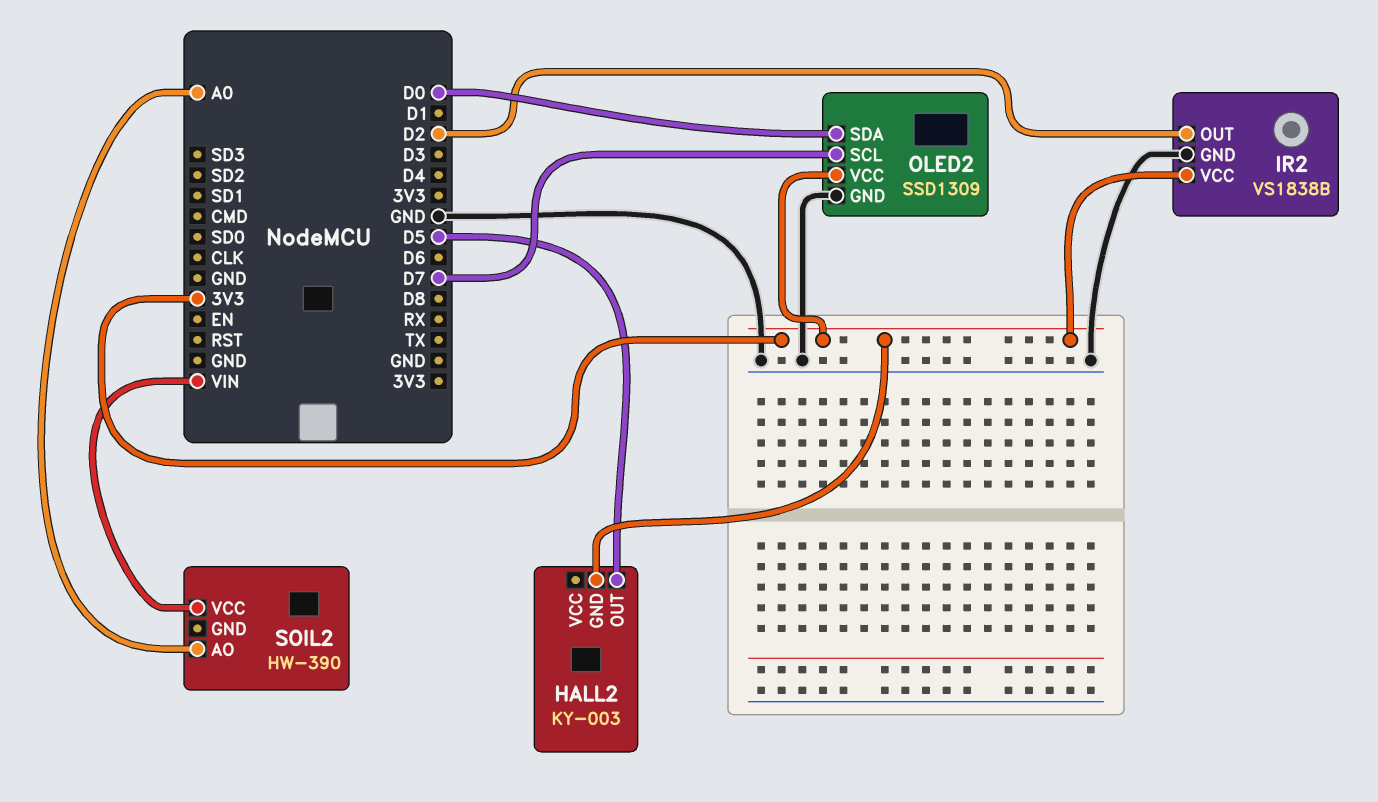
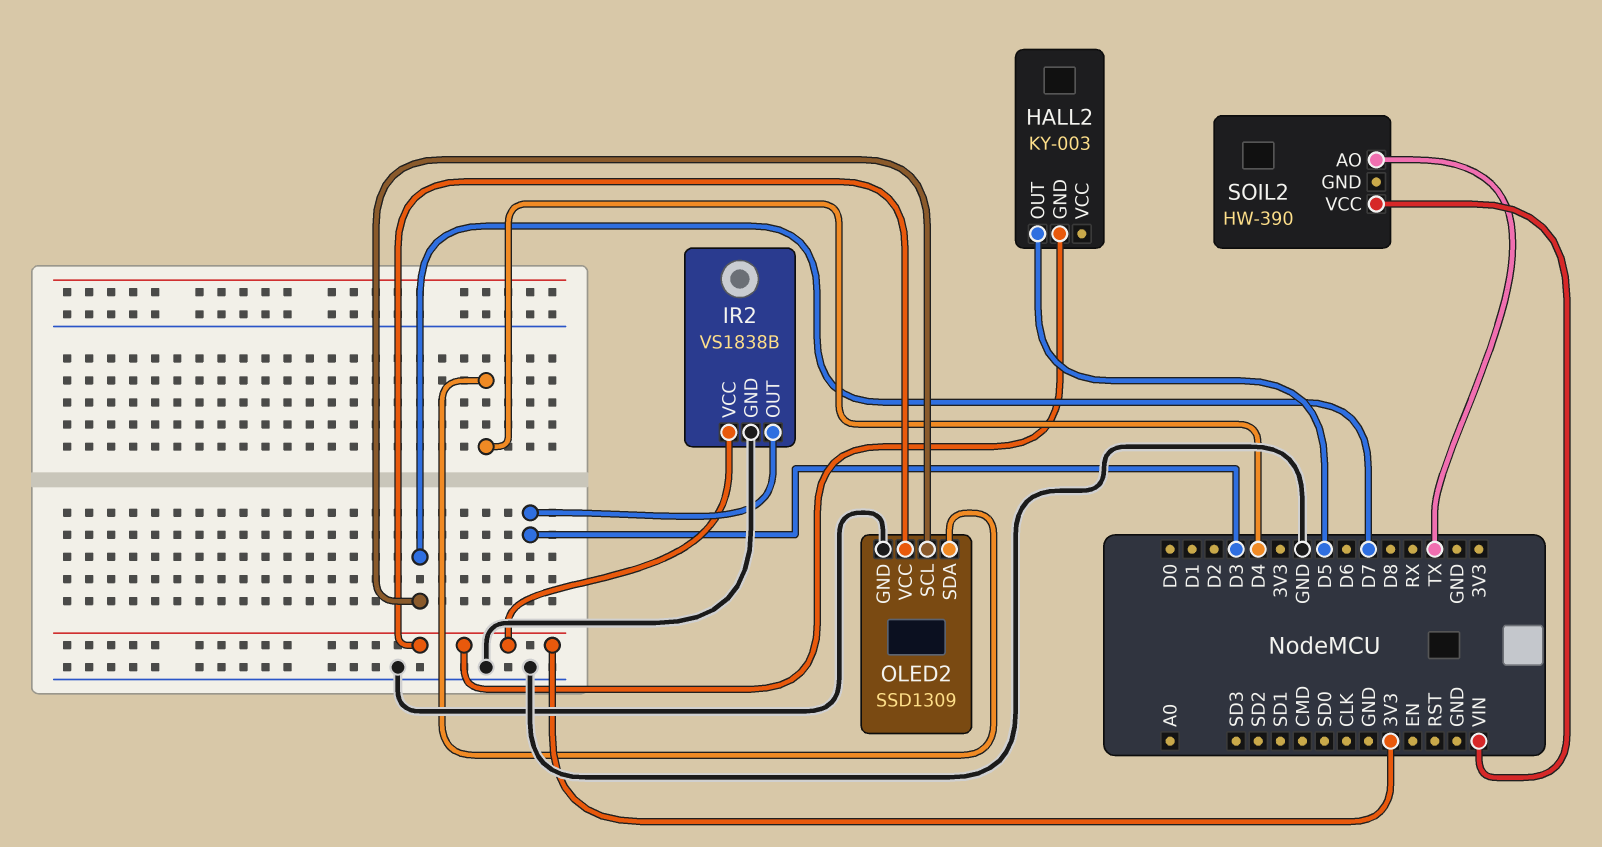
IR2 pin OUT: D2 -> D3
OLED2 pin SDA: D0 -> D4
SOIL2 pin AO: A0 -> TX

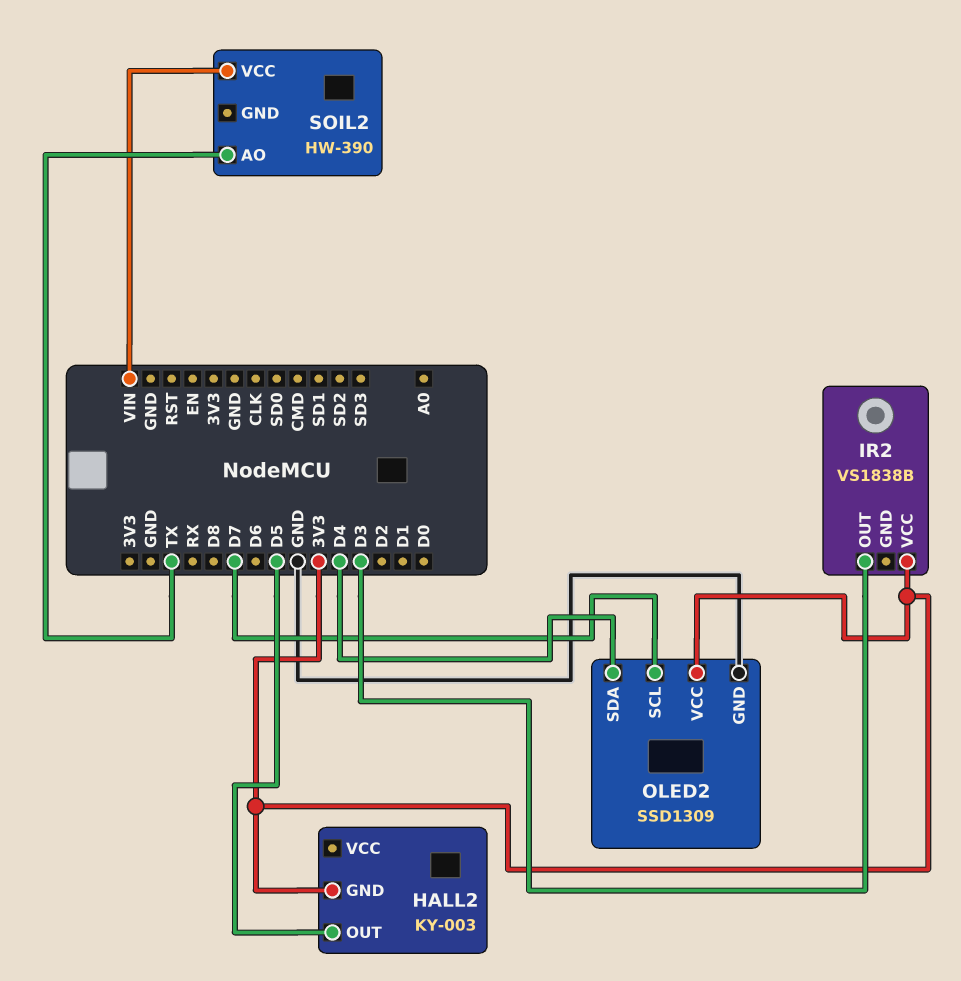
IR2 pin GND: GND -> none

